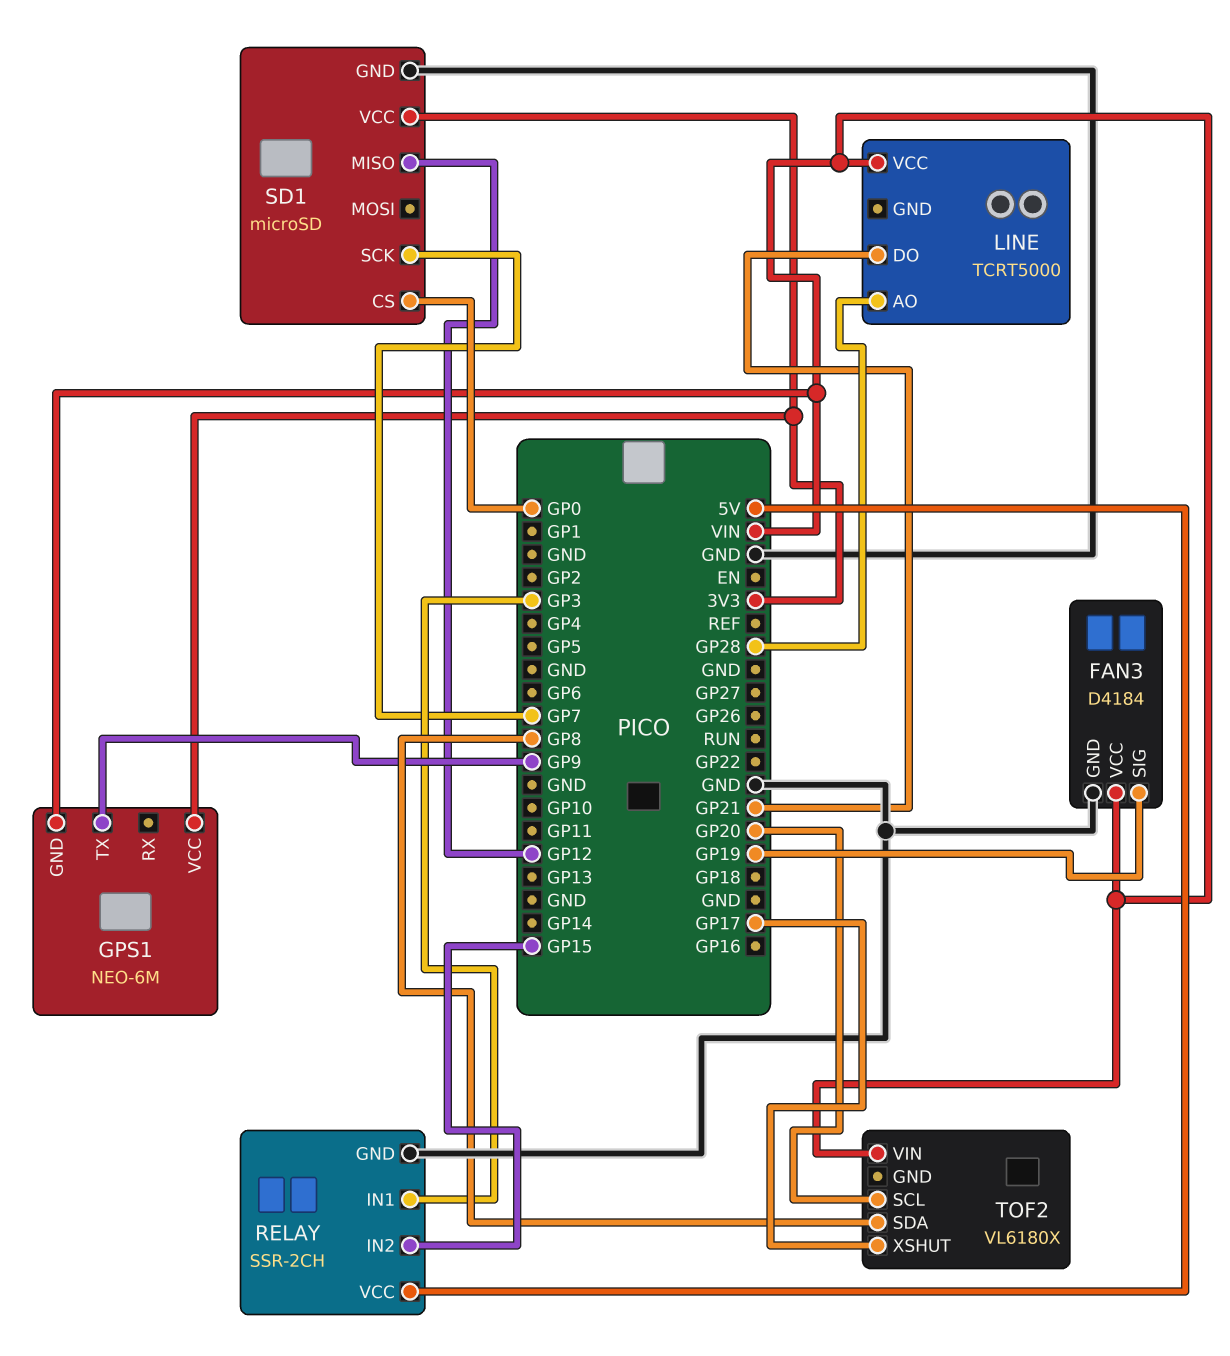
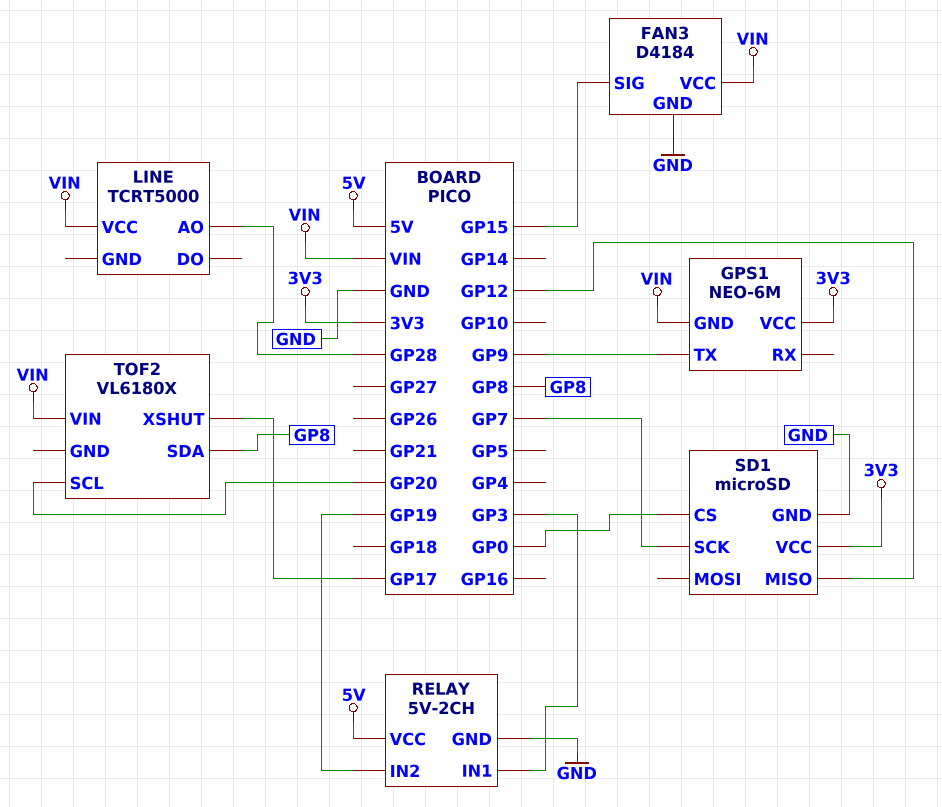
FAN3 pin SIG: GP19 -> GP15
LINE pin DO: GP21 -> none
RELAY: SSR-2CH -> 5V-2CH
RELAY pin IN2: GP15 -> GP19

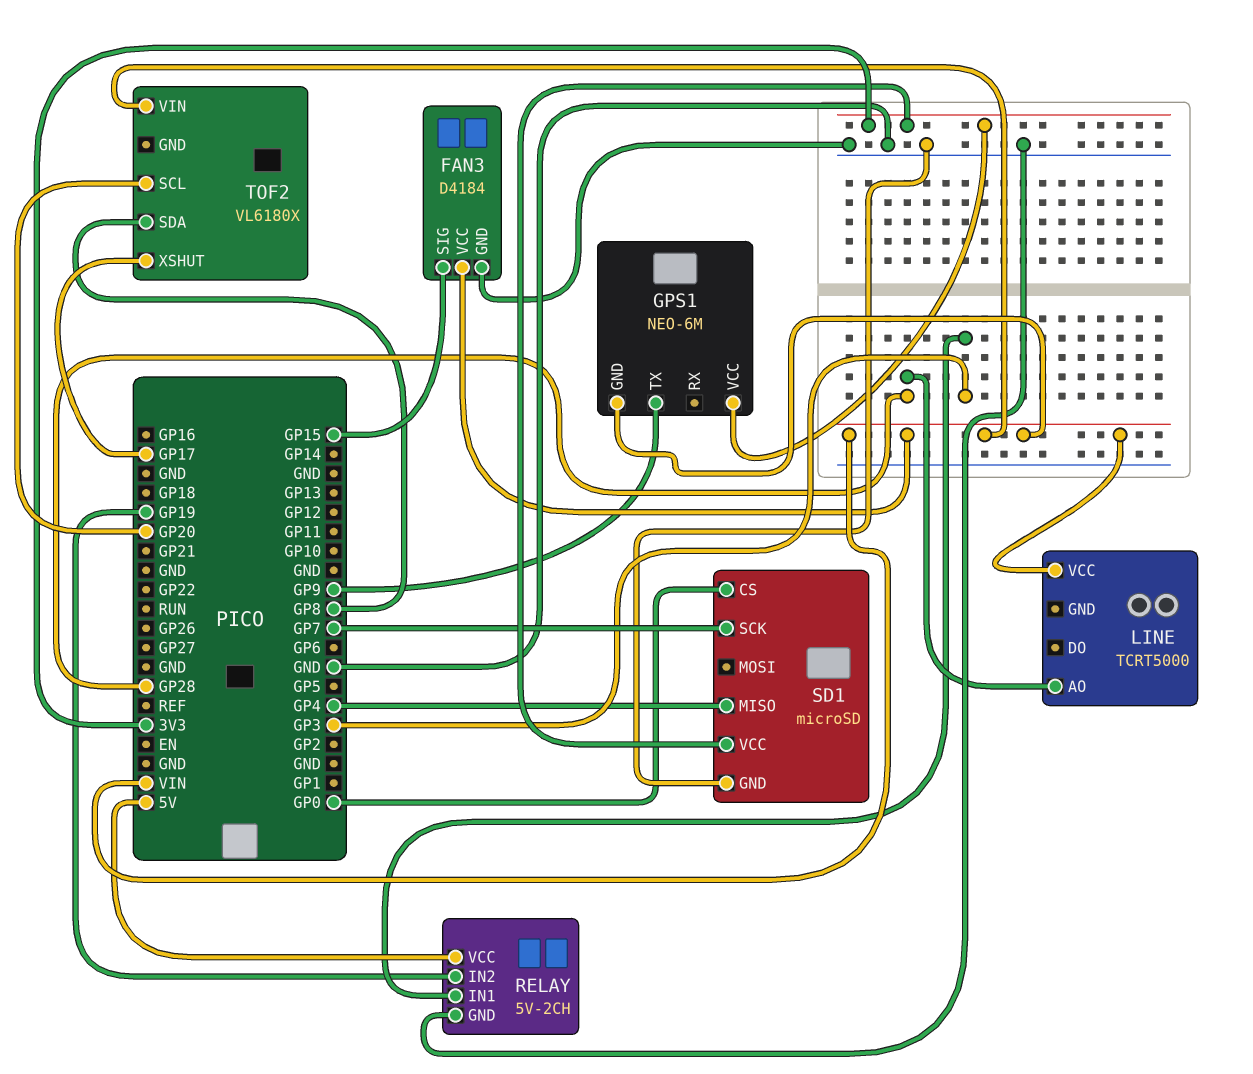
SD1 pin MISO: GP12 -> GP4

